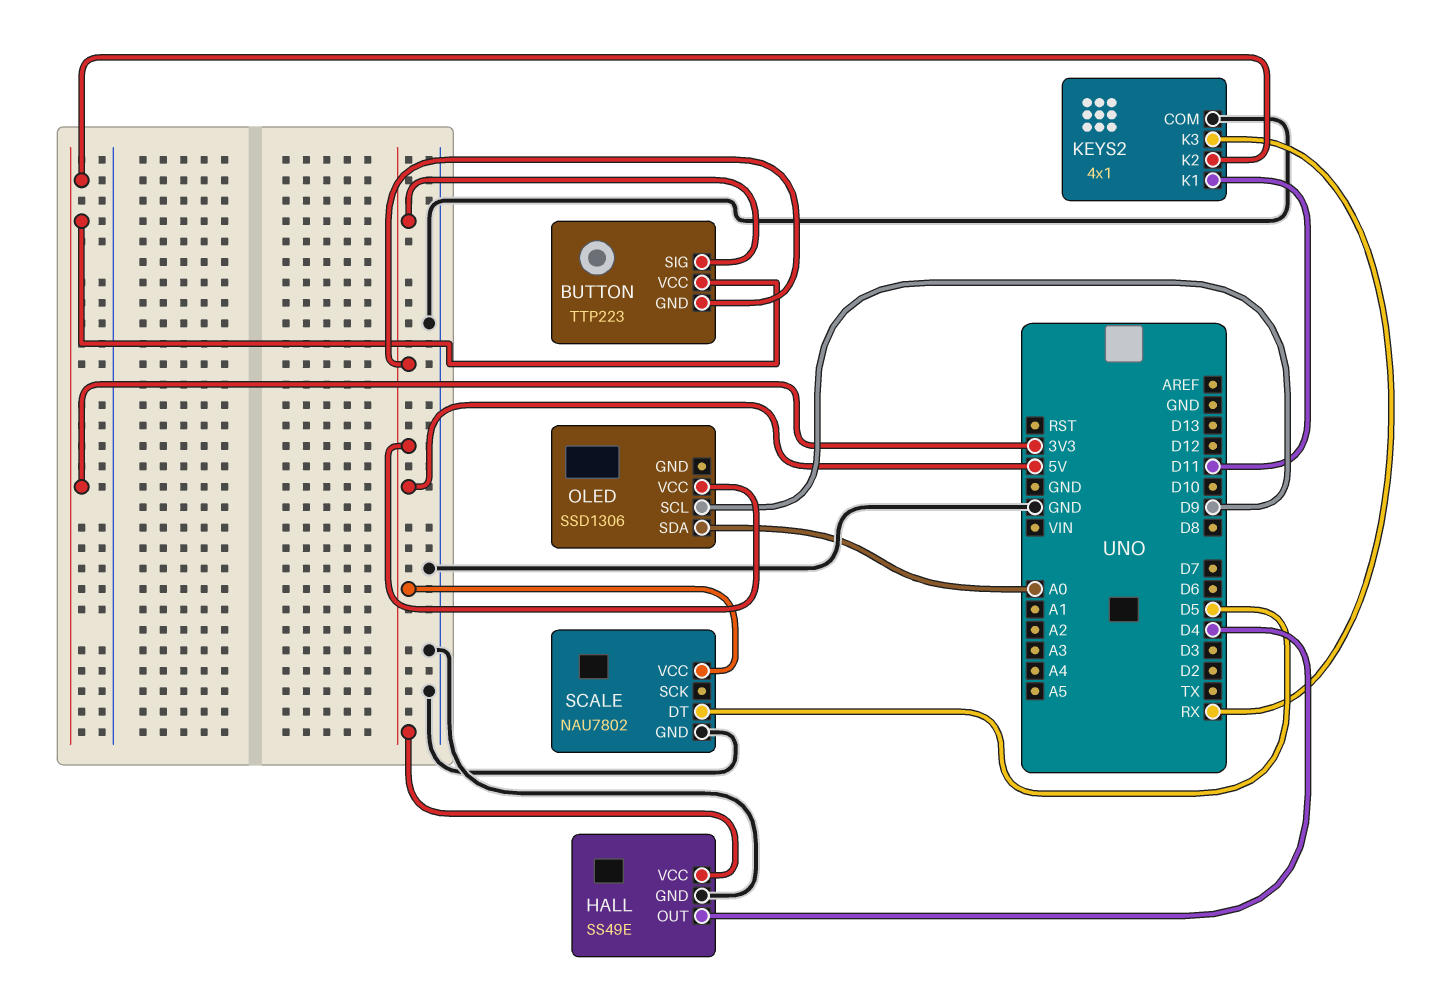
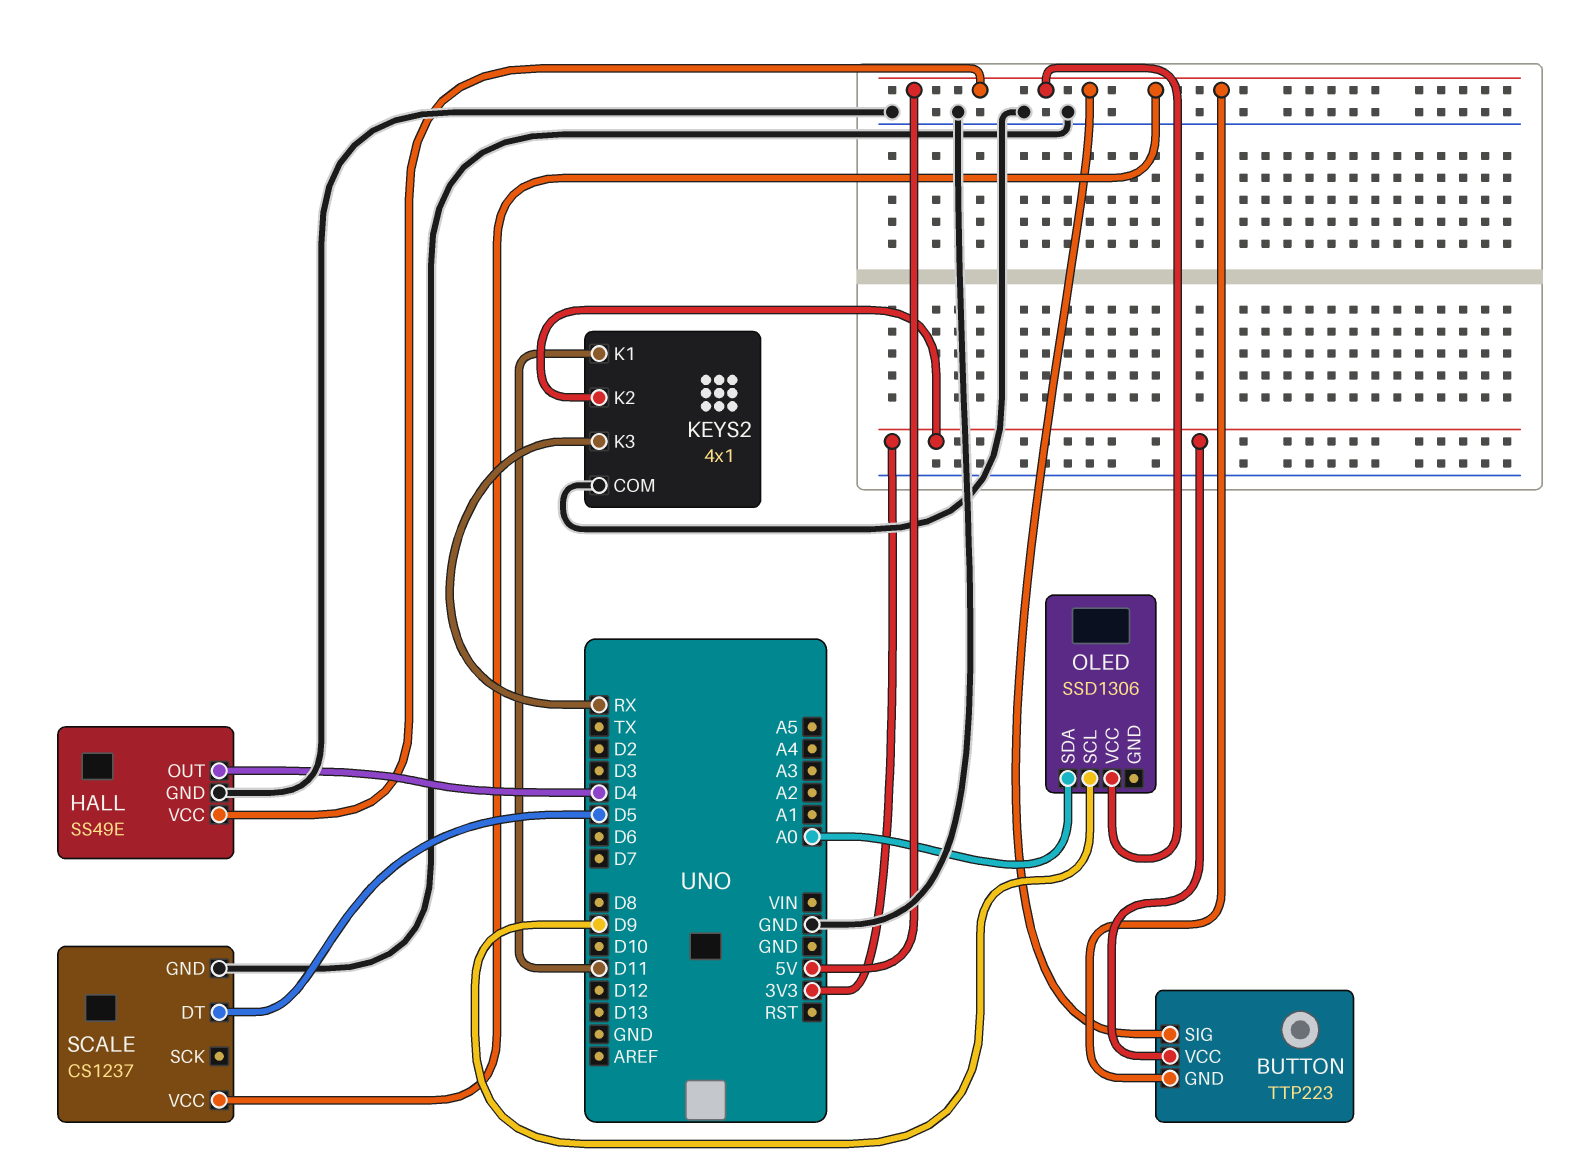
SCALE: NAU7802 -> CS1237

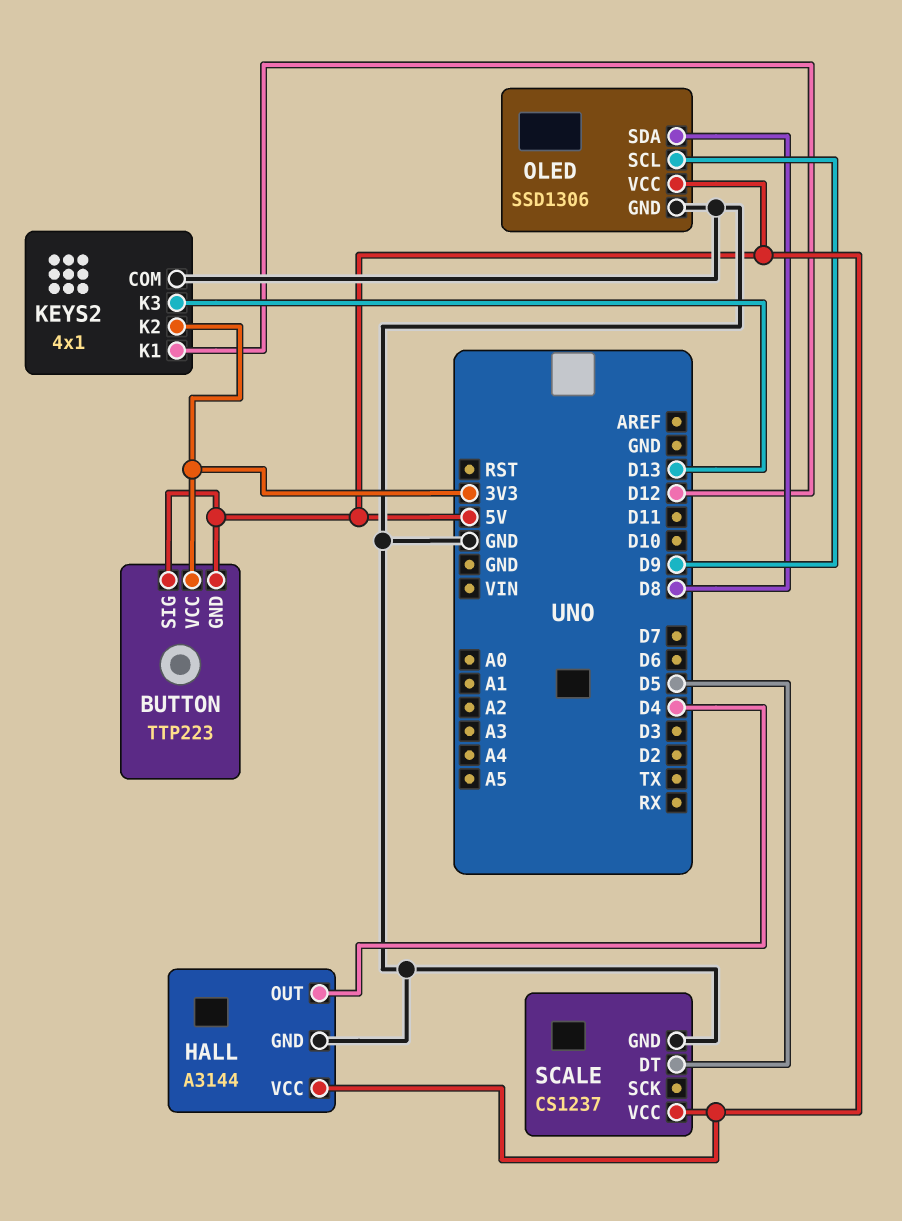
HALL: SS49E -> A3144
KEYS2 pin K1: D11 -> D12
KEYS2 pin K3: RX -> D13
OLED pin GND: none -> GND
OLED pin SDA: A0 -> D8

